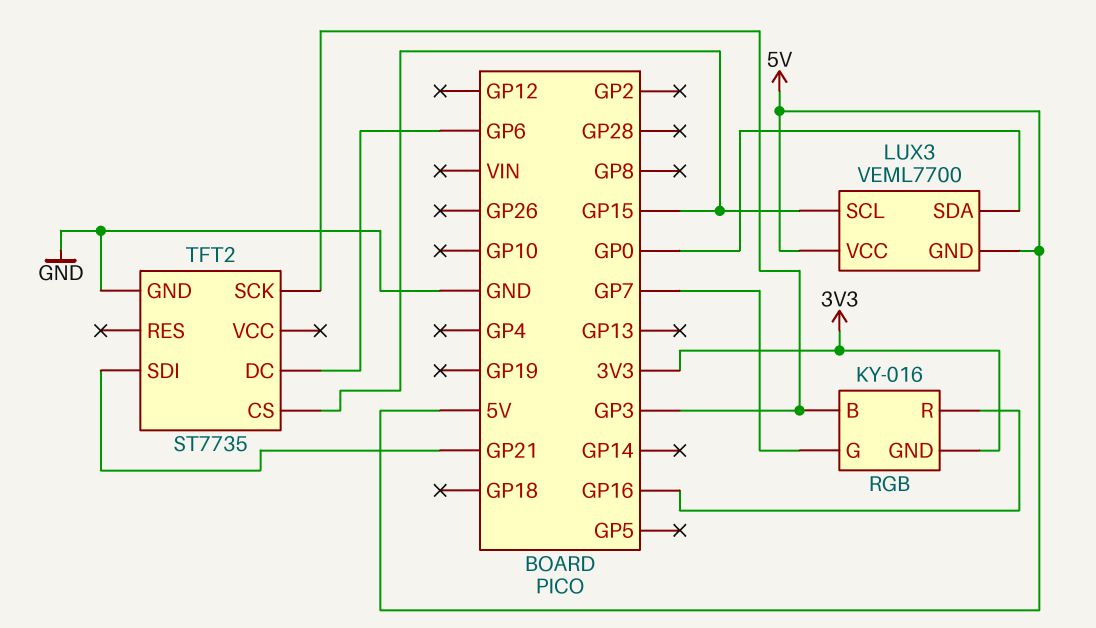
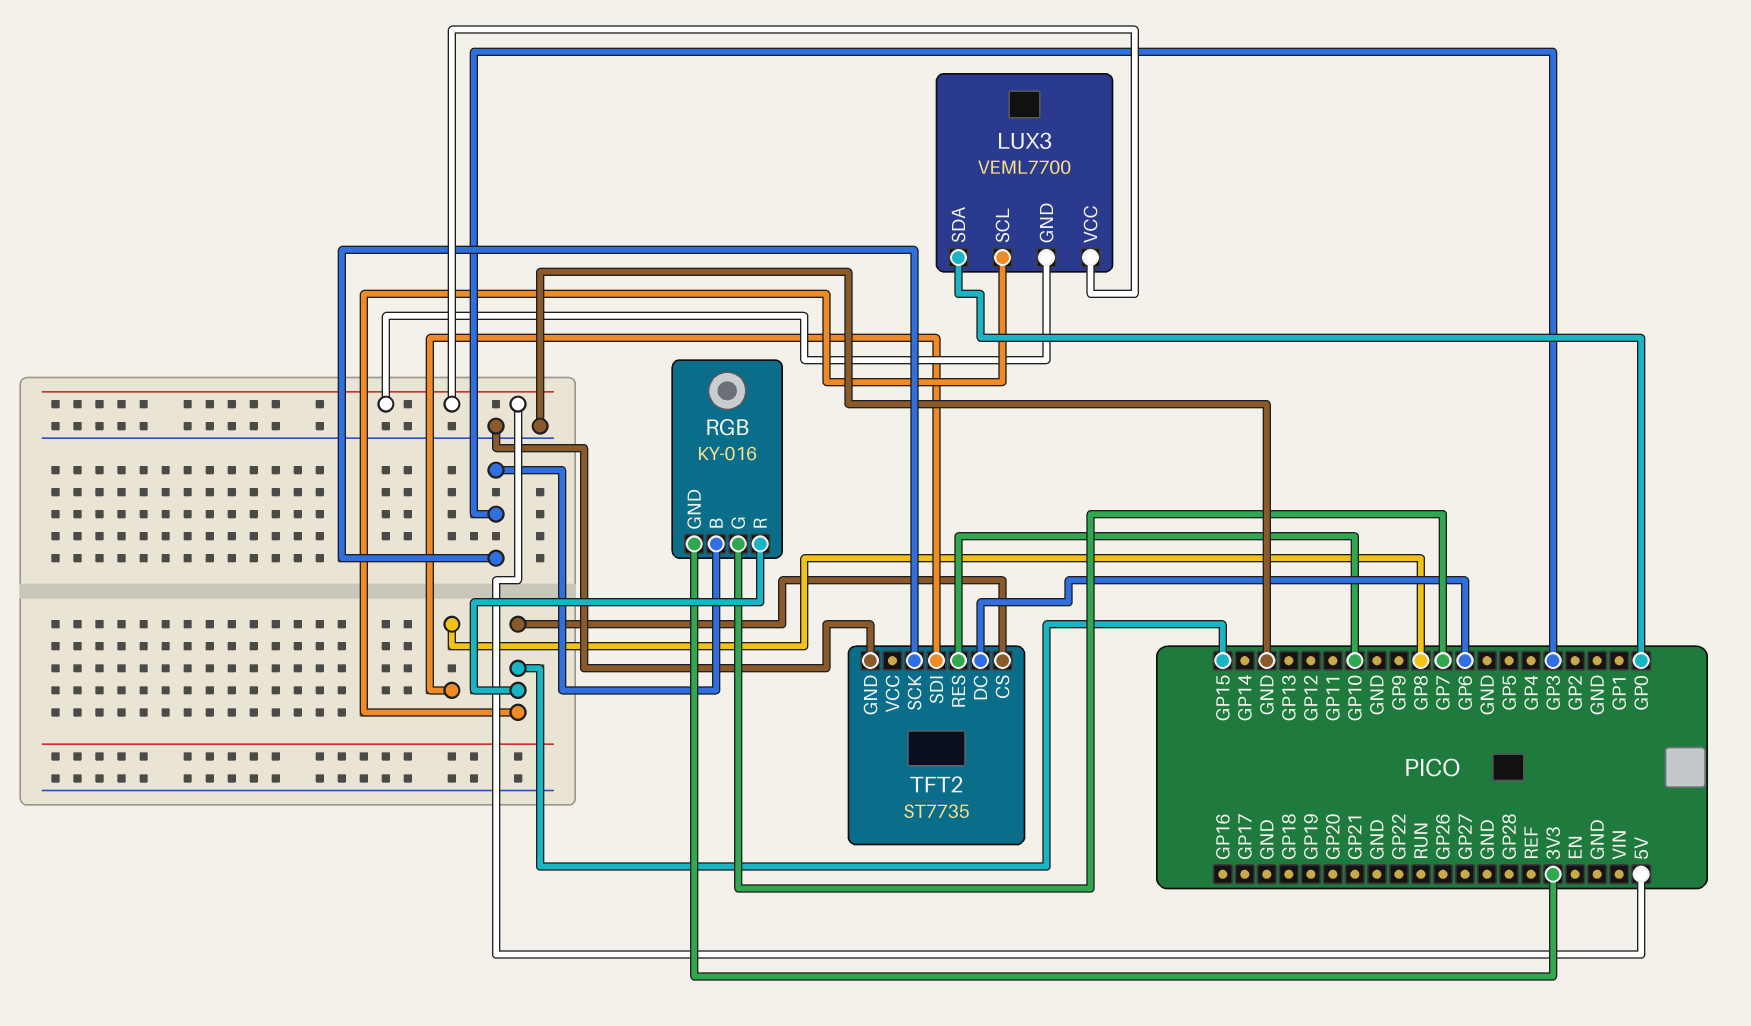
RGB pin R: GP16 -> GP15
TFT2 pin RES: none -> GP10
TFT2 pin SDI: GP21 -> GP8

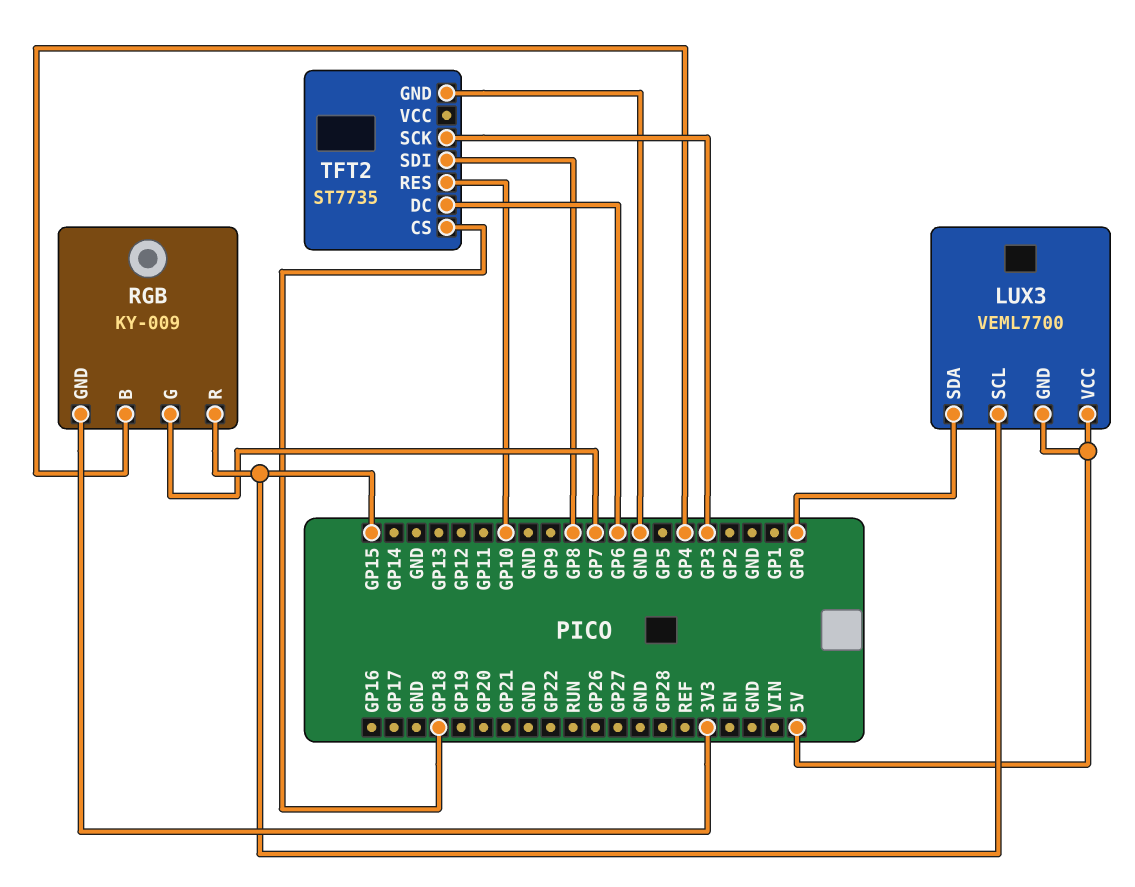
RGB: KY-016 -> KY-009
RGB pin B: GP3 -> GP4
TFT2 pin CS: GP15 -> GP18

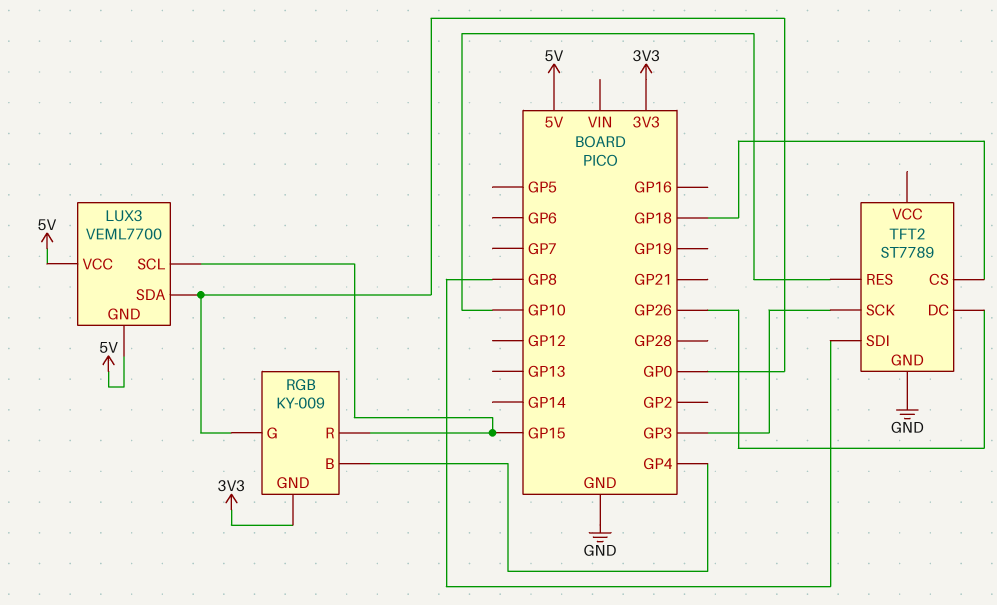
RGB pin G: GP7 -> GP0
TFT2: ST7735 -> ST7789
TFT2 pin DC: GP6 -> GP26

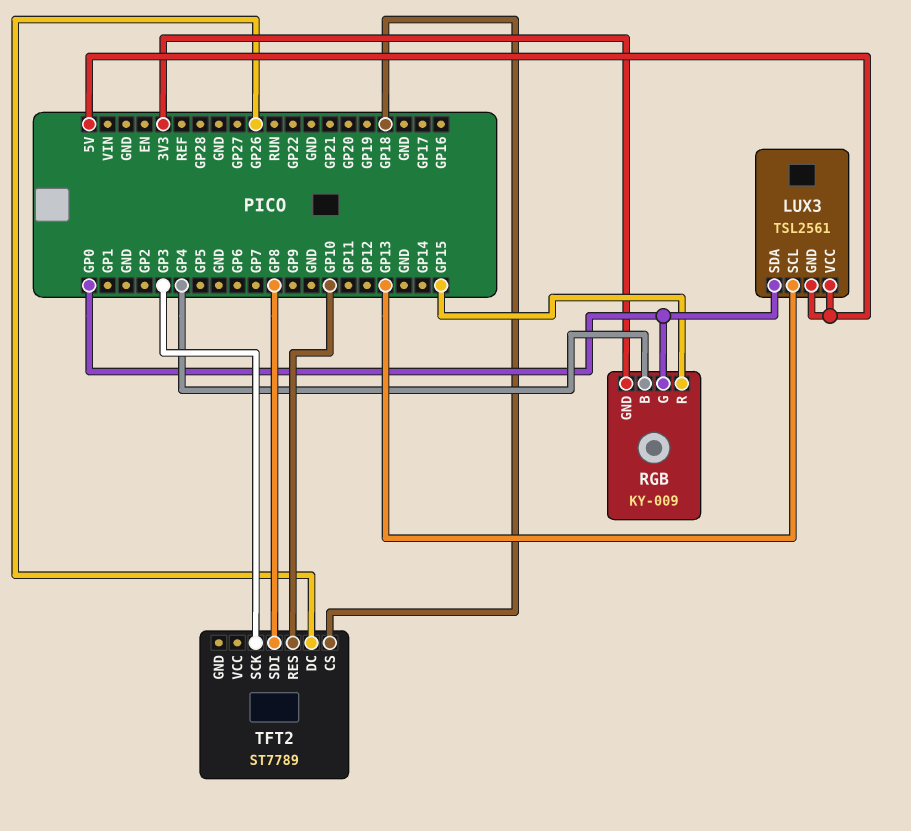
LUX3: VEML7700 -> TSL2561
LUX3 pin SCL: GP15 -> GP13
TFT2 pin GND: GND -> none

